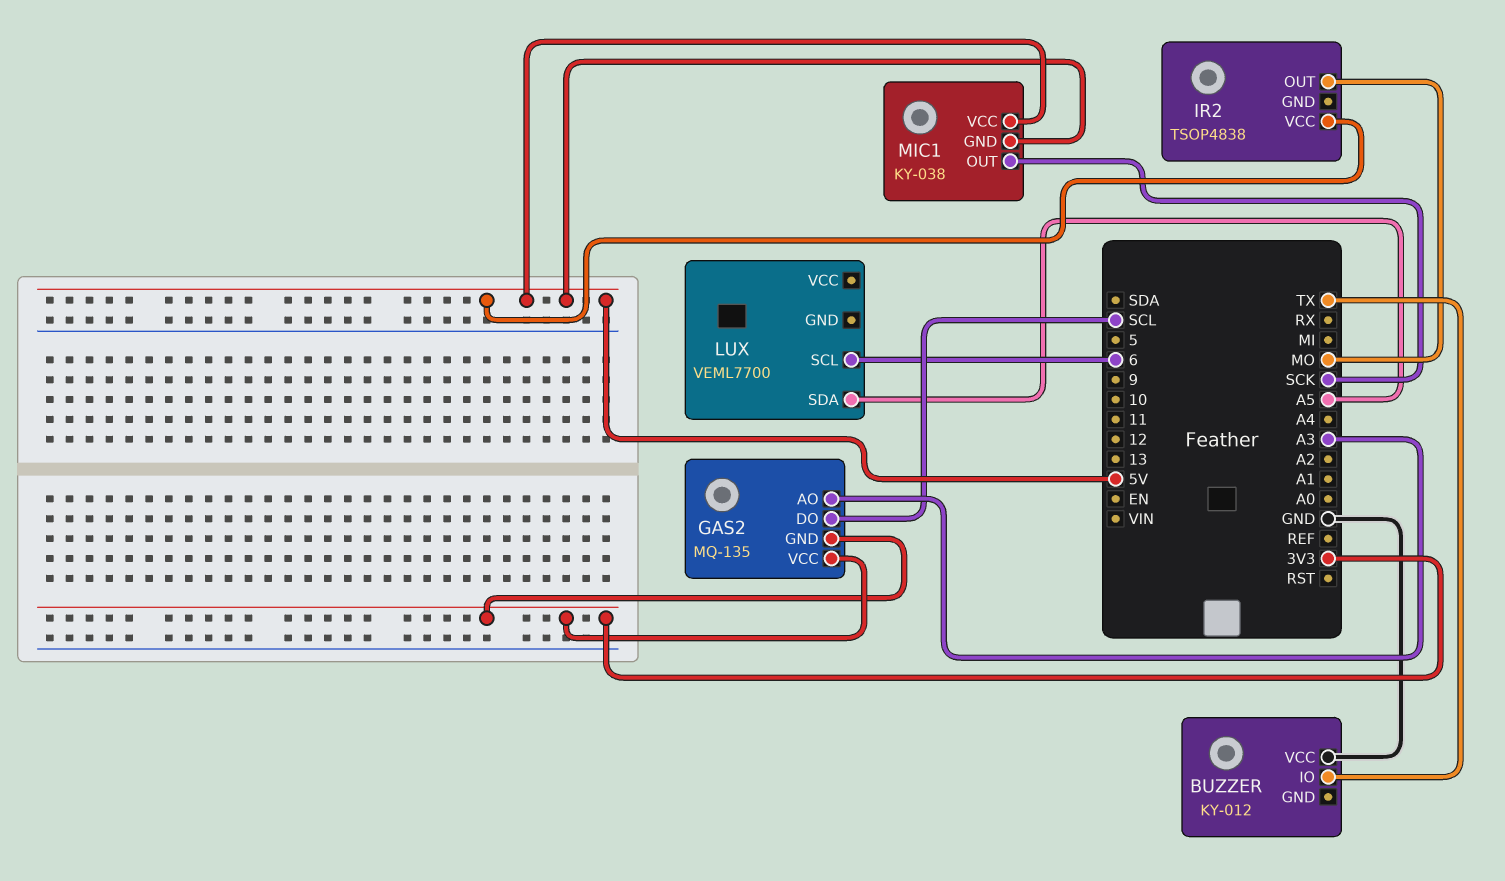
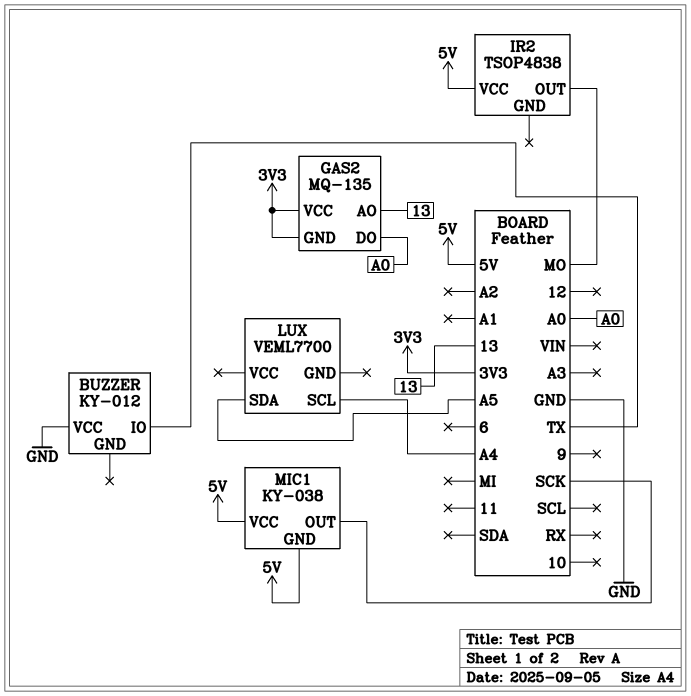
GAS2 pin AO: A3 -> 13
GAS2 pin DO: SCL -> A0
LUX pin SCL: 6 -> A4

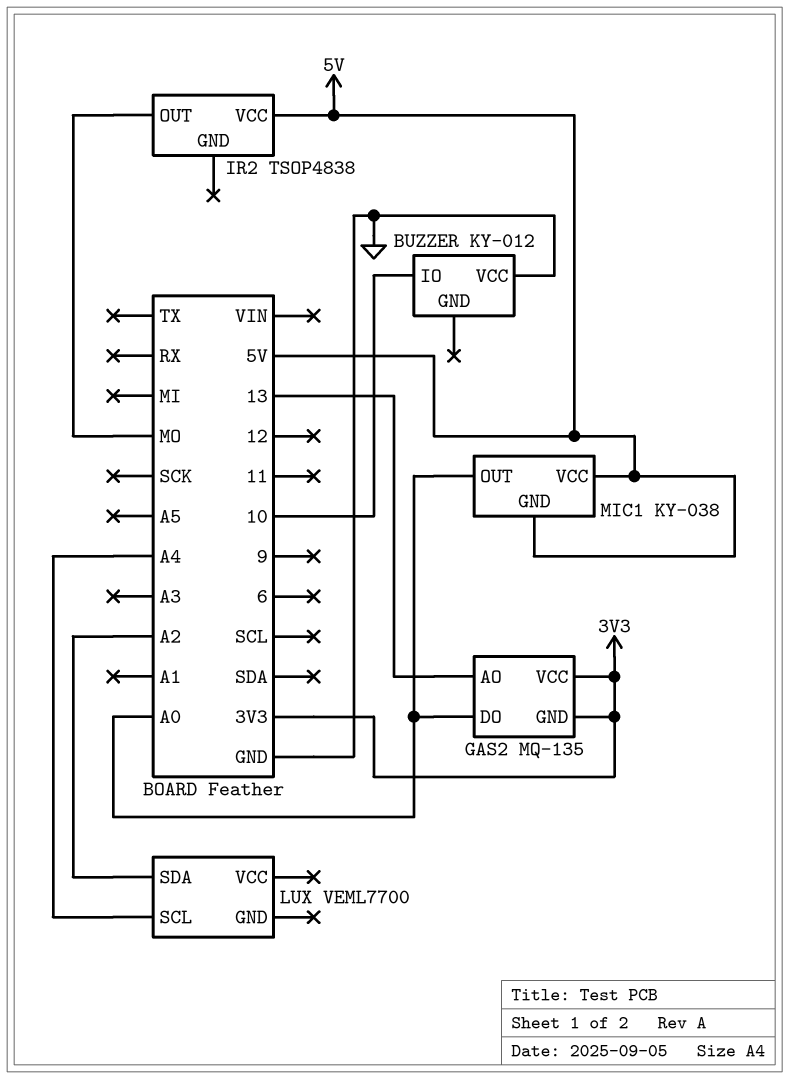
BUZZER pin IO: TX -> 10
LUX pin SDA: A5 -> A2
MIC1 pin OUT: SCK -> A0

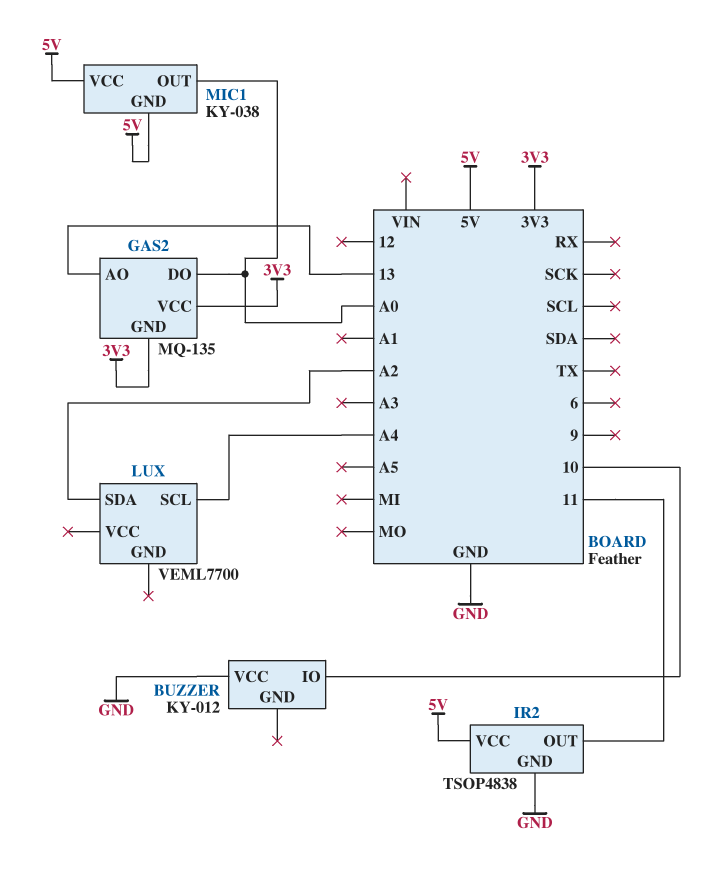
IR2 pin GND: none -> GND
IR2 pin OUT: MO -> 11

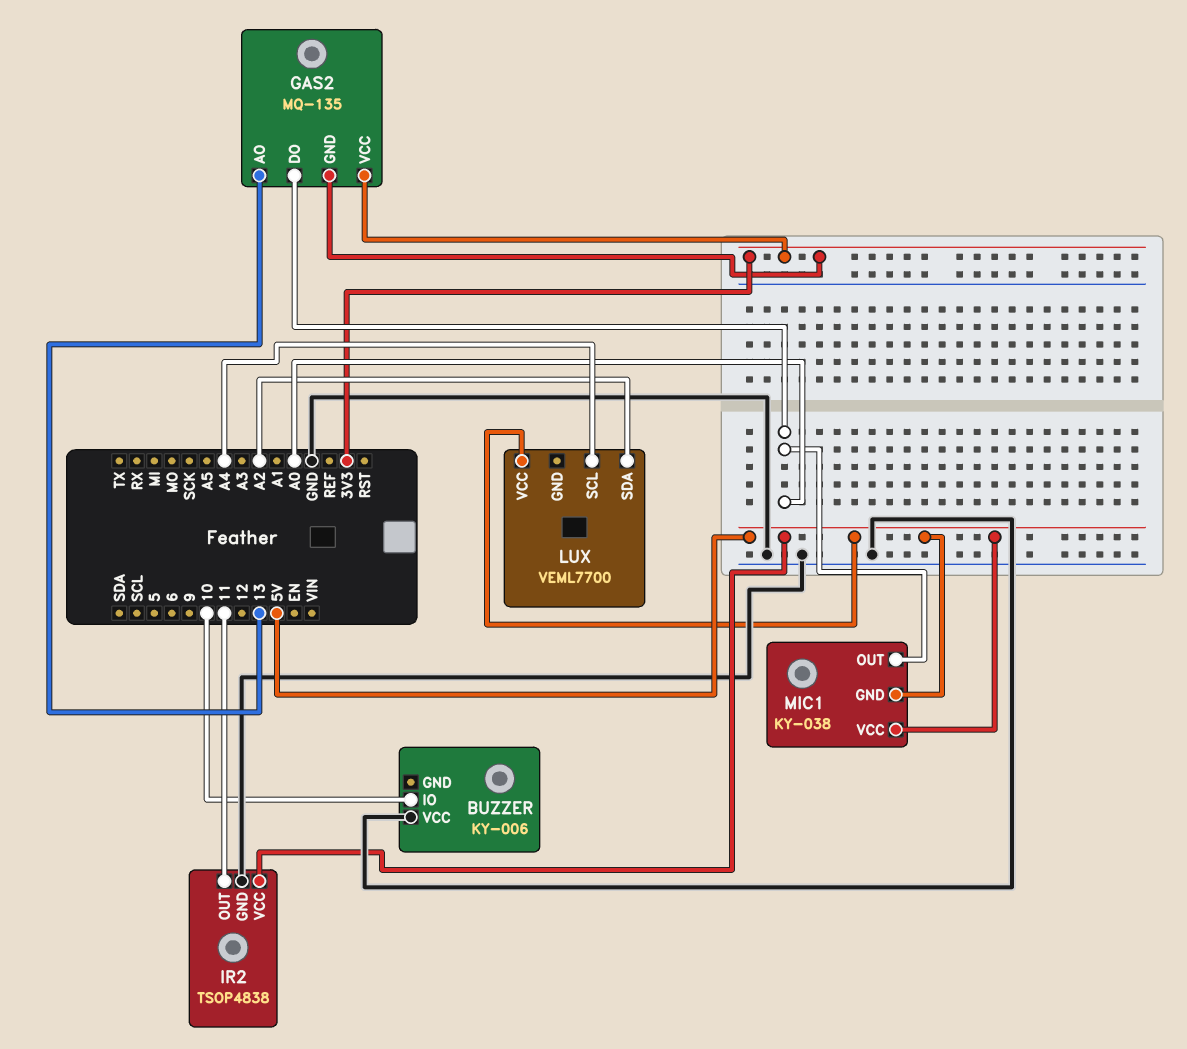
BUZZER: KY-012 -> KY-006
LUX pin VCC: none -> 5V

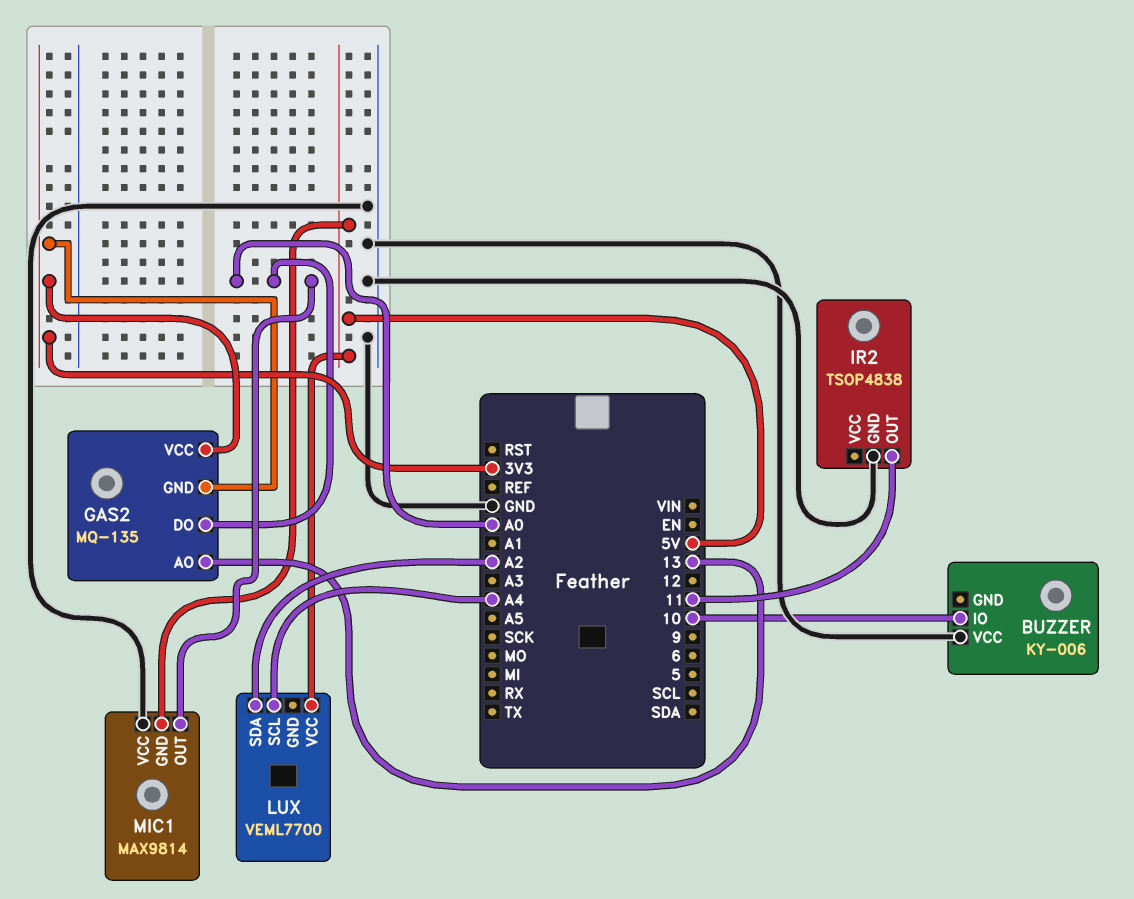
IR2 pin VCC: 5V -> none
MIC1: KY-038 -> MAX9814
MIC1 pin VCC: 5V -> GND

